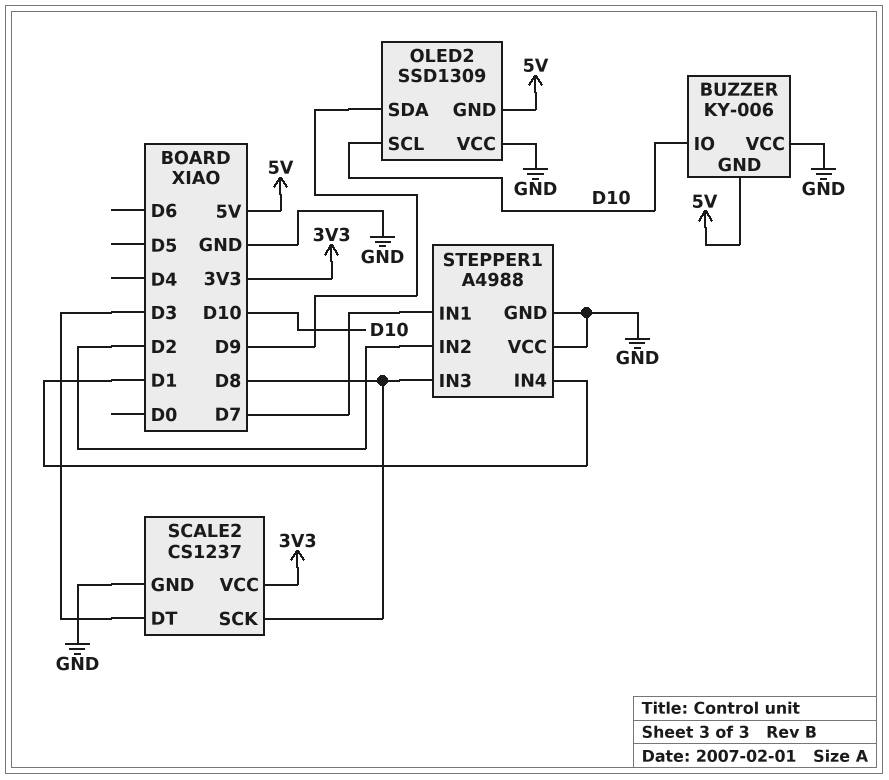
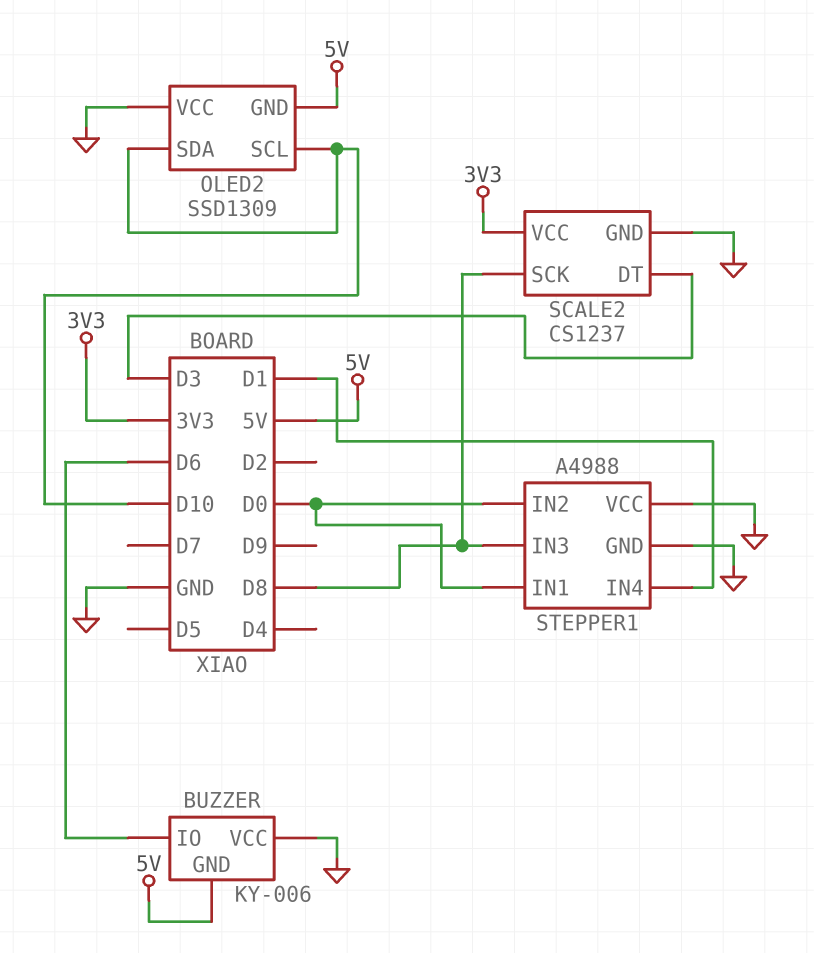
BUZZER pin IO: D10 -> D6
OLED2 pin SDA: D9 -> D10
STEPPER1 pin IN1: D7 -> D0
STEPPER1 pin IN2: D2 -> D0

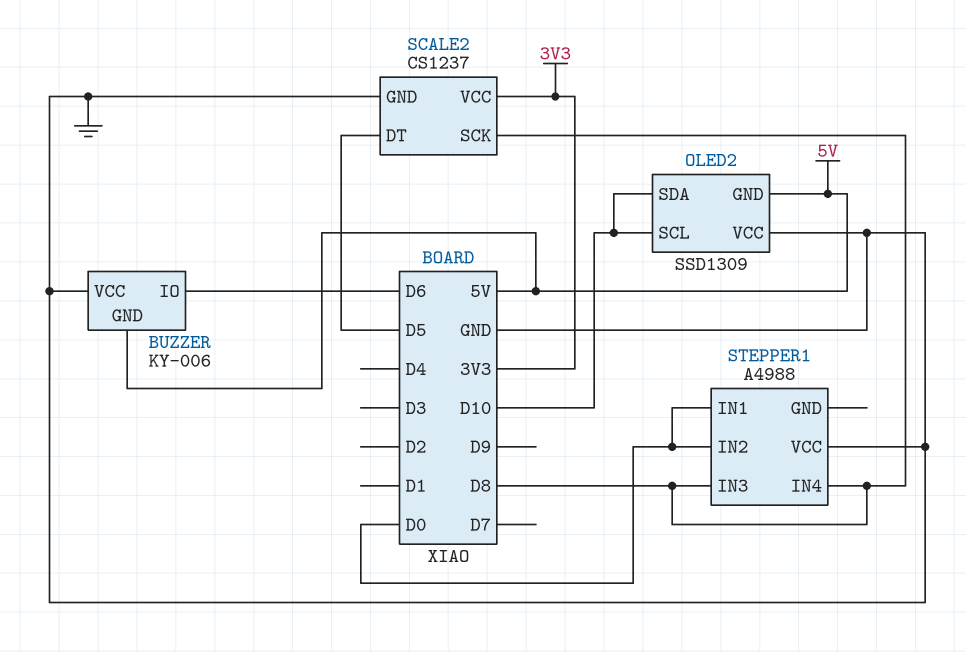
SCALE2 pin DT: D3 -> D5
STEPPER1 pin GND: GND -> none
STEPPER1 pin IN4: D1 -> D8

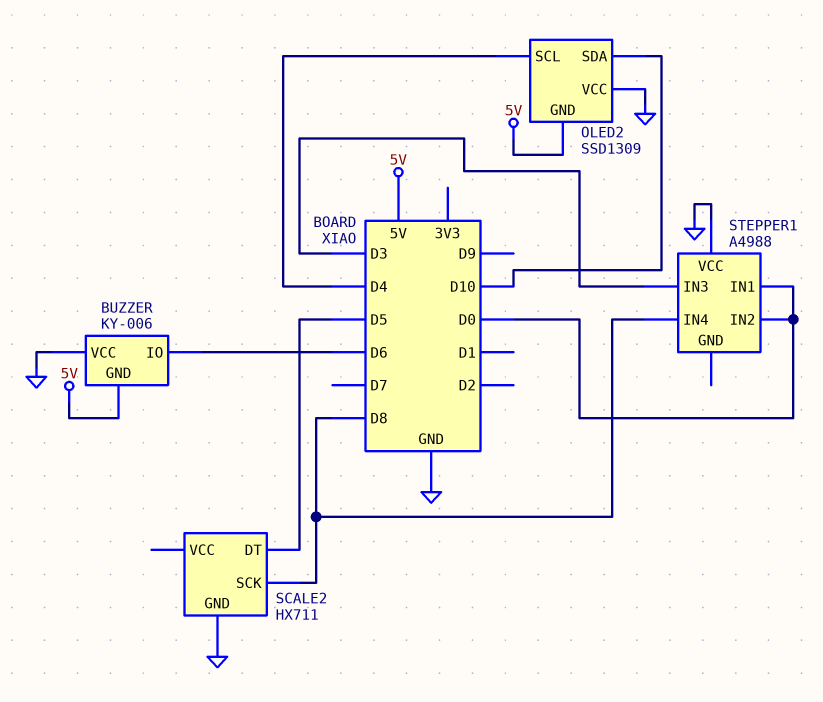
OLED2 pin SCL: D10 -> D4
SCALE2: CS1237 -> HX711
SCALE2 pin VCC: 3V3 -> none
STEPPER1 pin IN3: D8 -> D3

